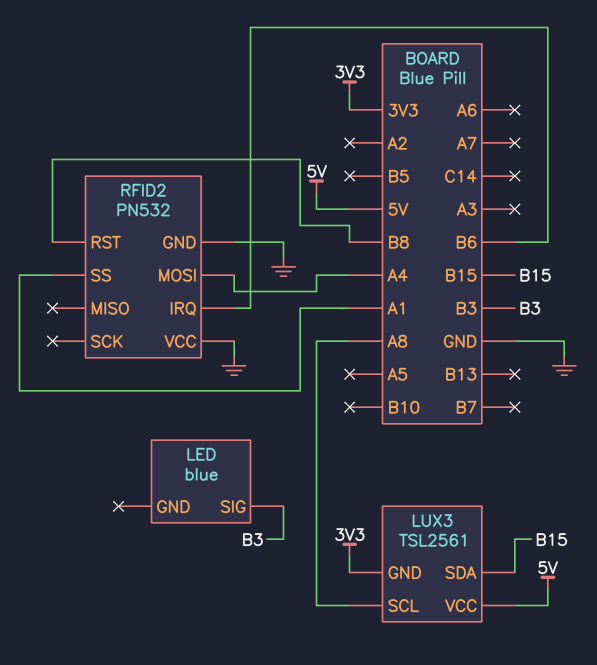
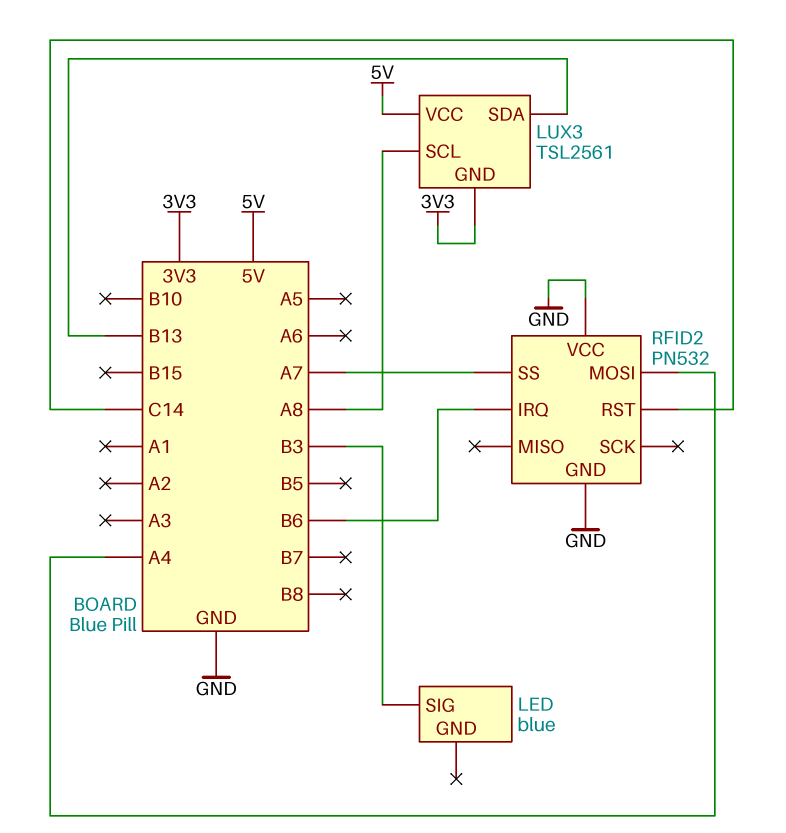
LUX3 pin SDA: B15 -> B13
RFID2 pin RST: B8 -> C14
RFID2 pin SS: A1 -> A7

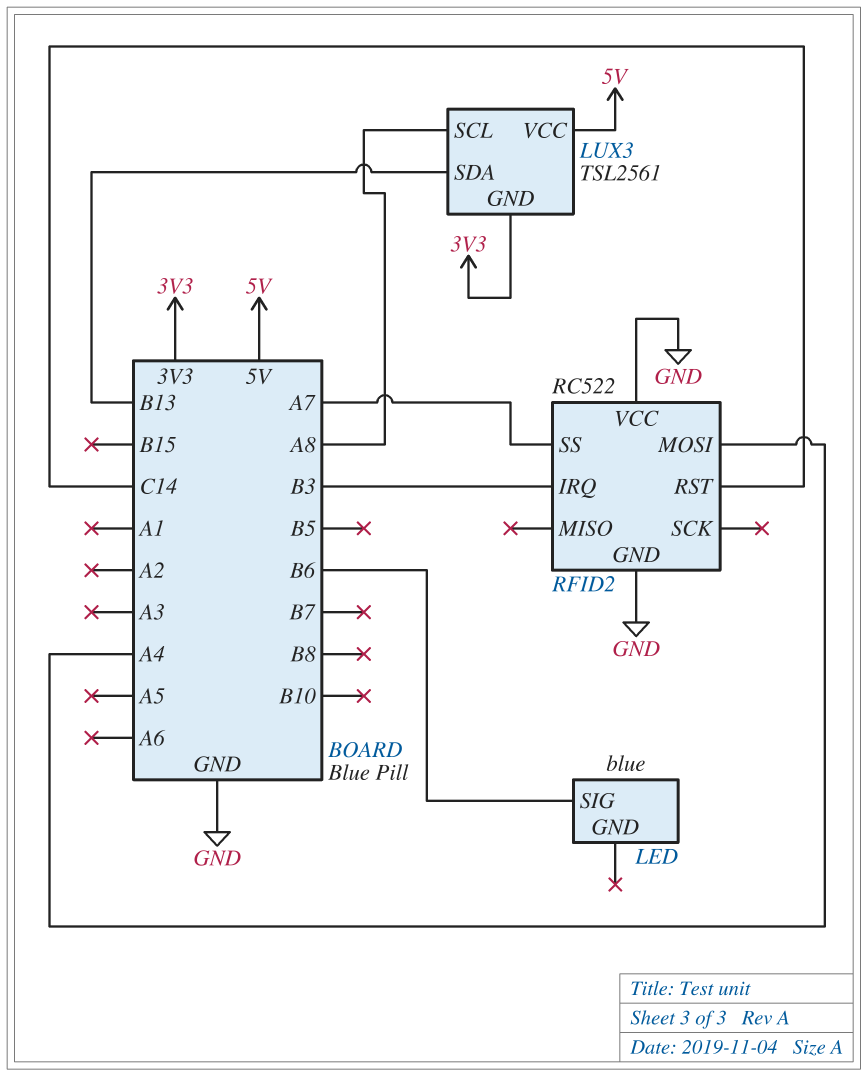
LED pin SIG: B3 -> B6
RFID2: PN532 -> RC522
RFID2 pin IRQ: B6 -> B3

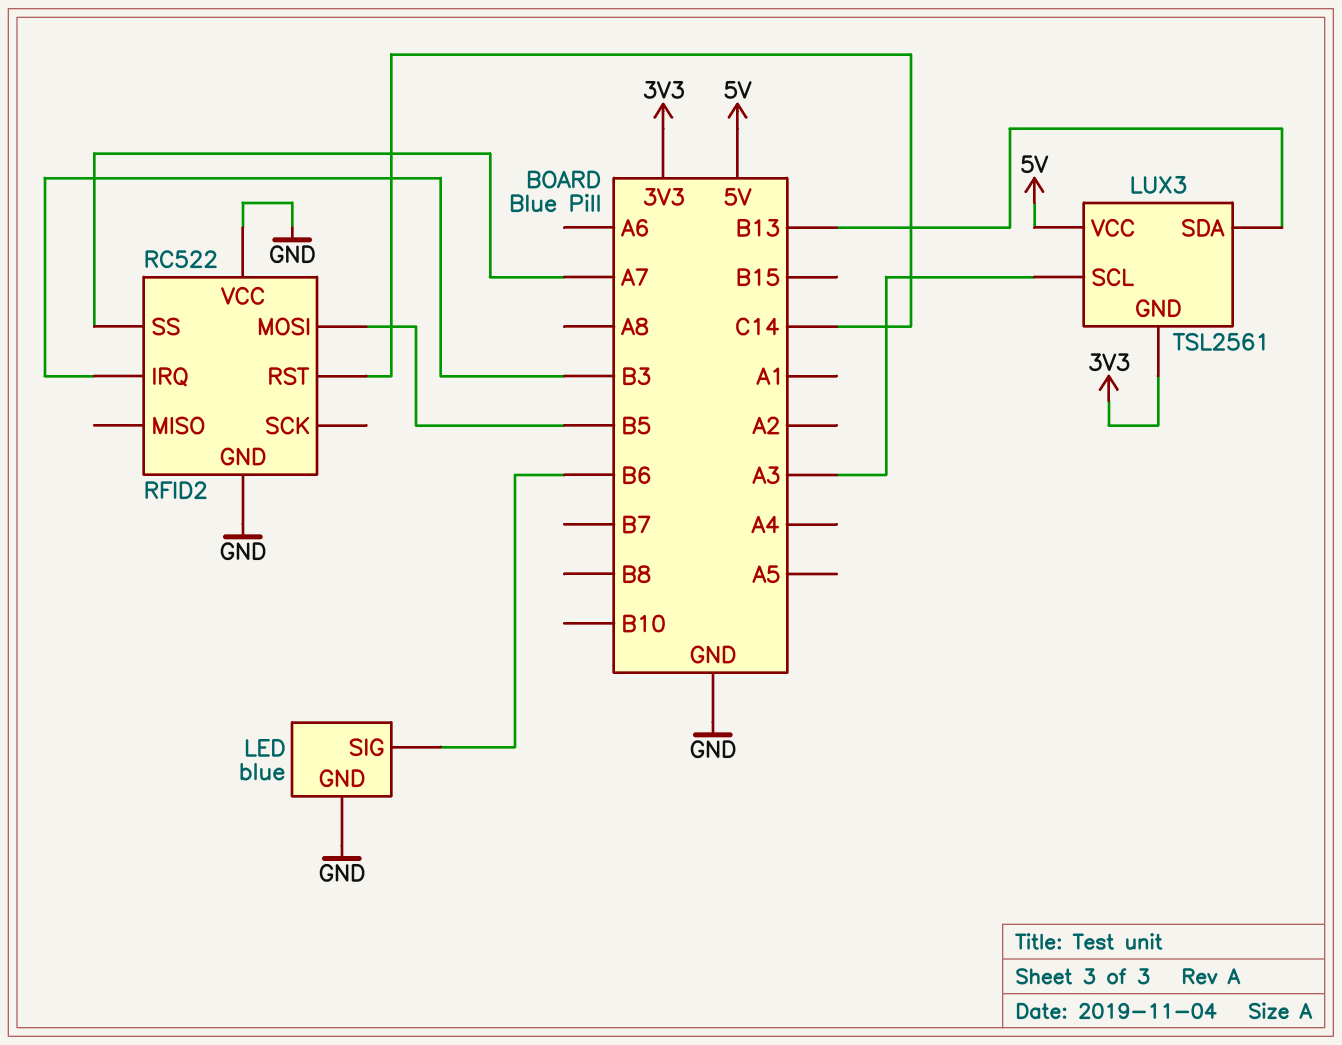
LED pin GND: none -> GND
LUX3 pin SCL: A8 -> A3
RFID2 pin MOSI: A4 -> B5

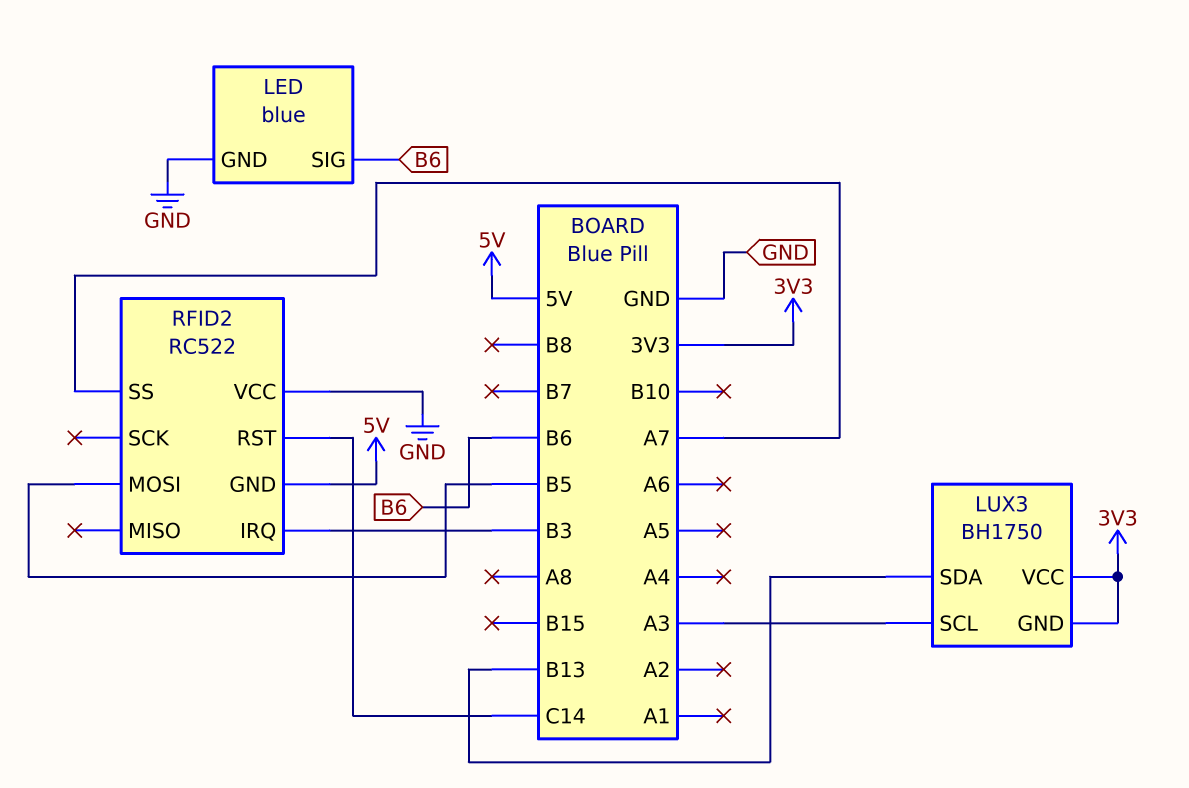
LUX3: TSL2561 -> BH1750
LUX3 pin VCC: 5V -> 3V3
RFID2 pin GND: GND -> 5V

